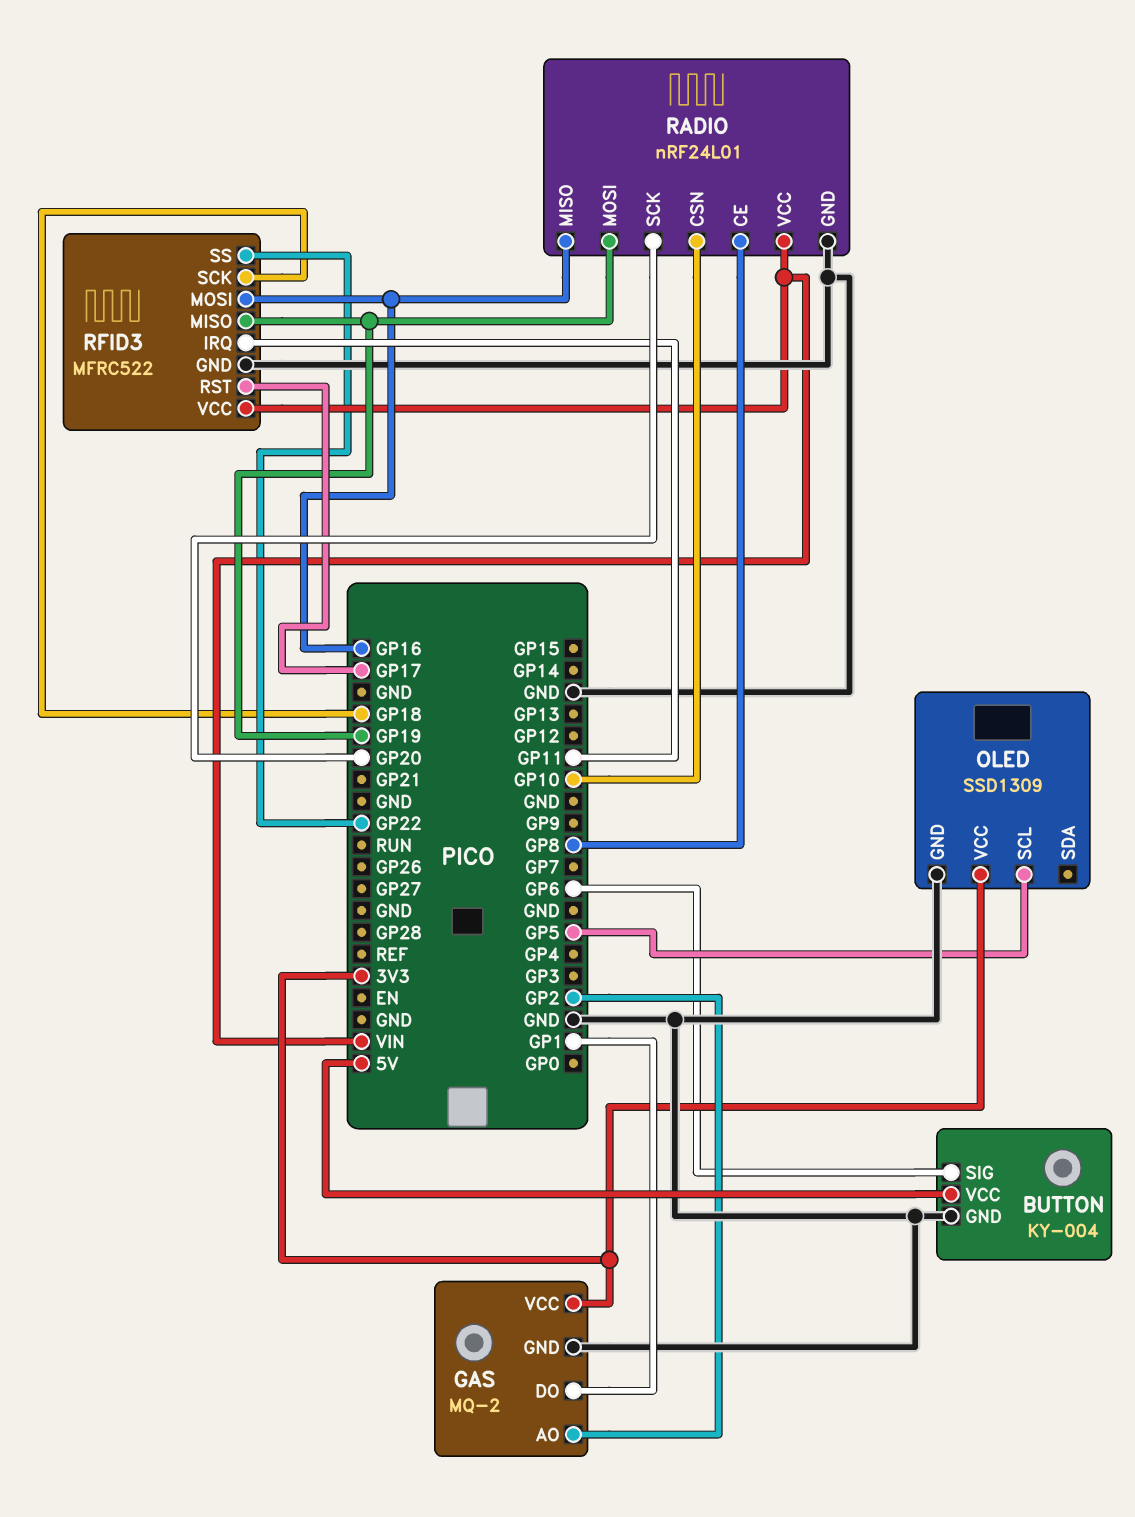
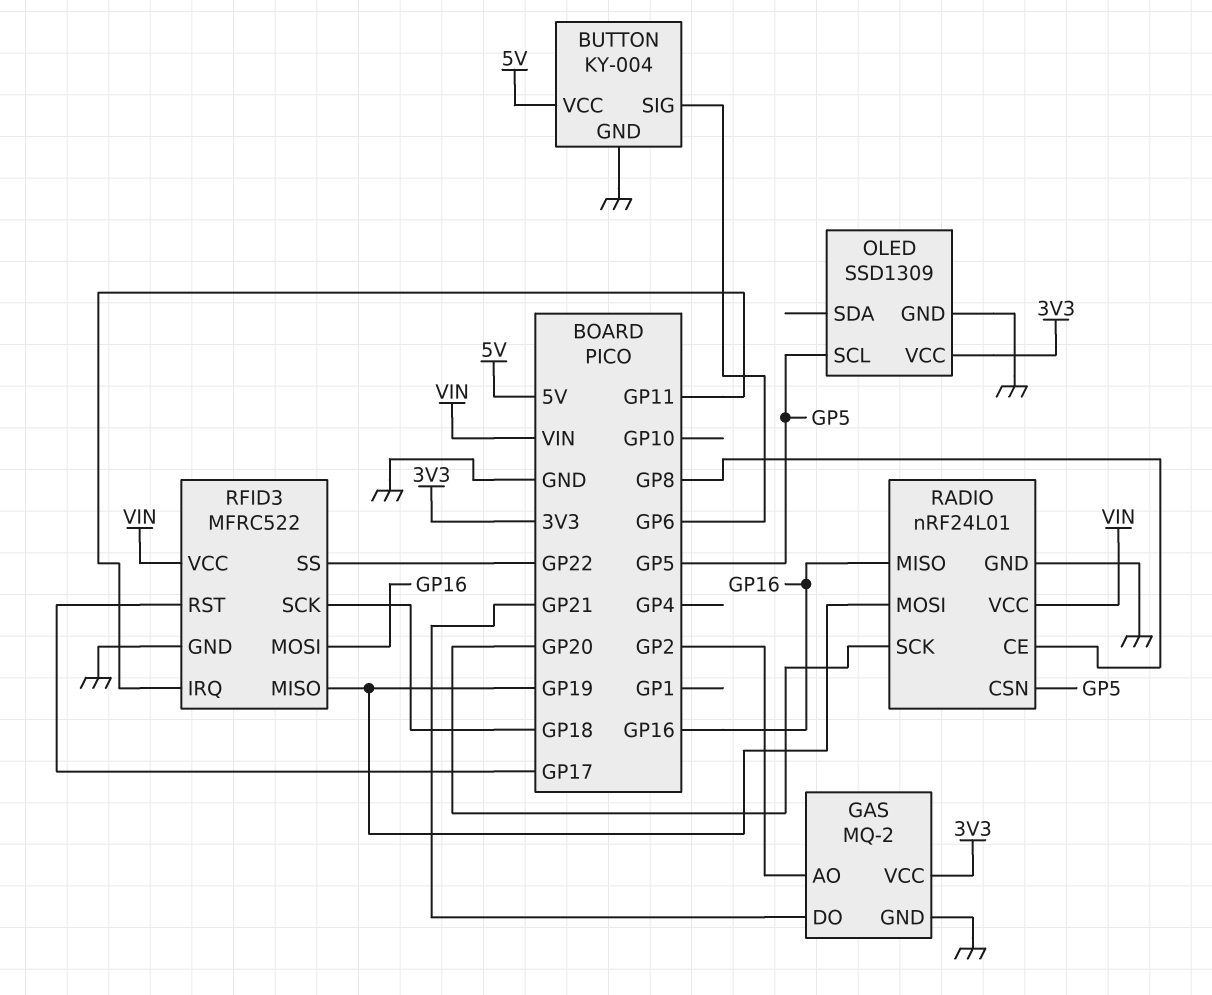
GAS pin DO: GP1 -> GP21
RADIO pin CSN: GP10 -> GP5

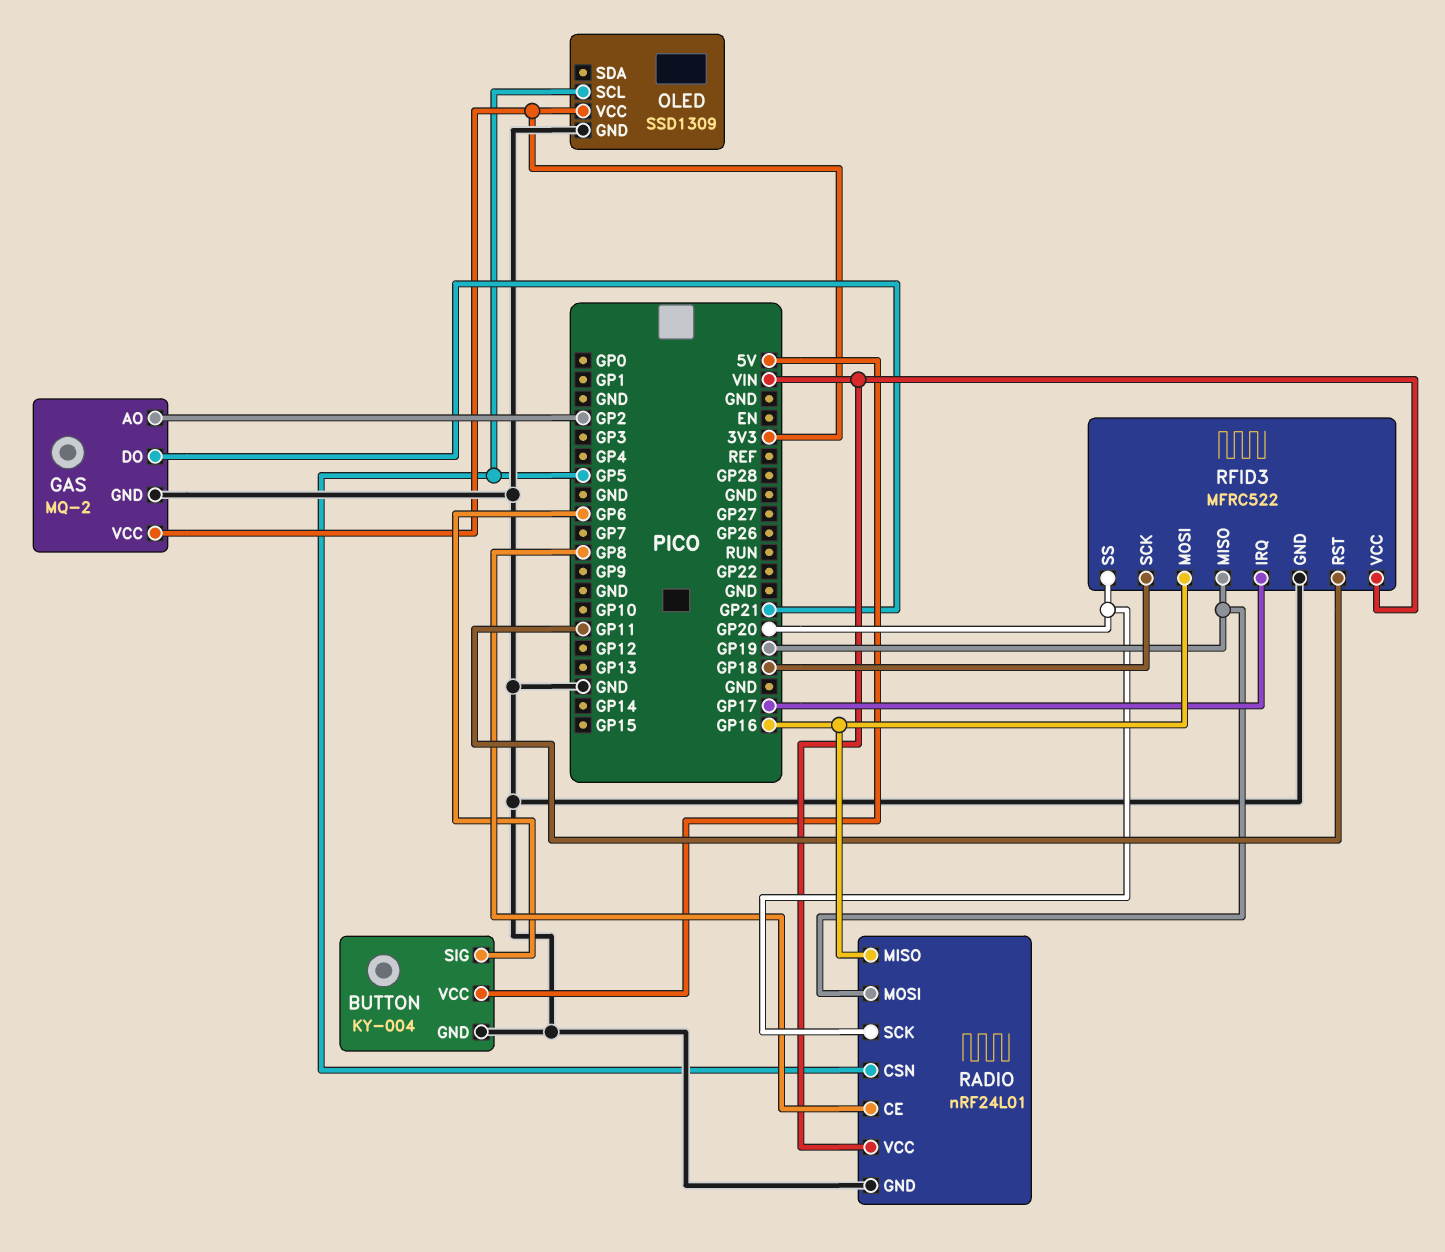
RFID3 pin IRQ: GP11 -> GP17
RFID3 pin RST: GP17 -> GP11
RFID3 pin SS: GP22 -> GP20

